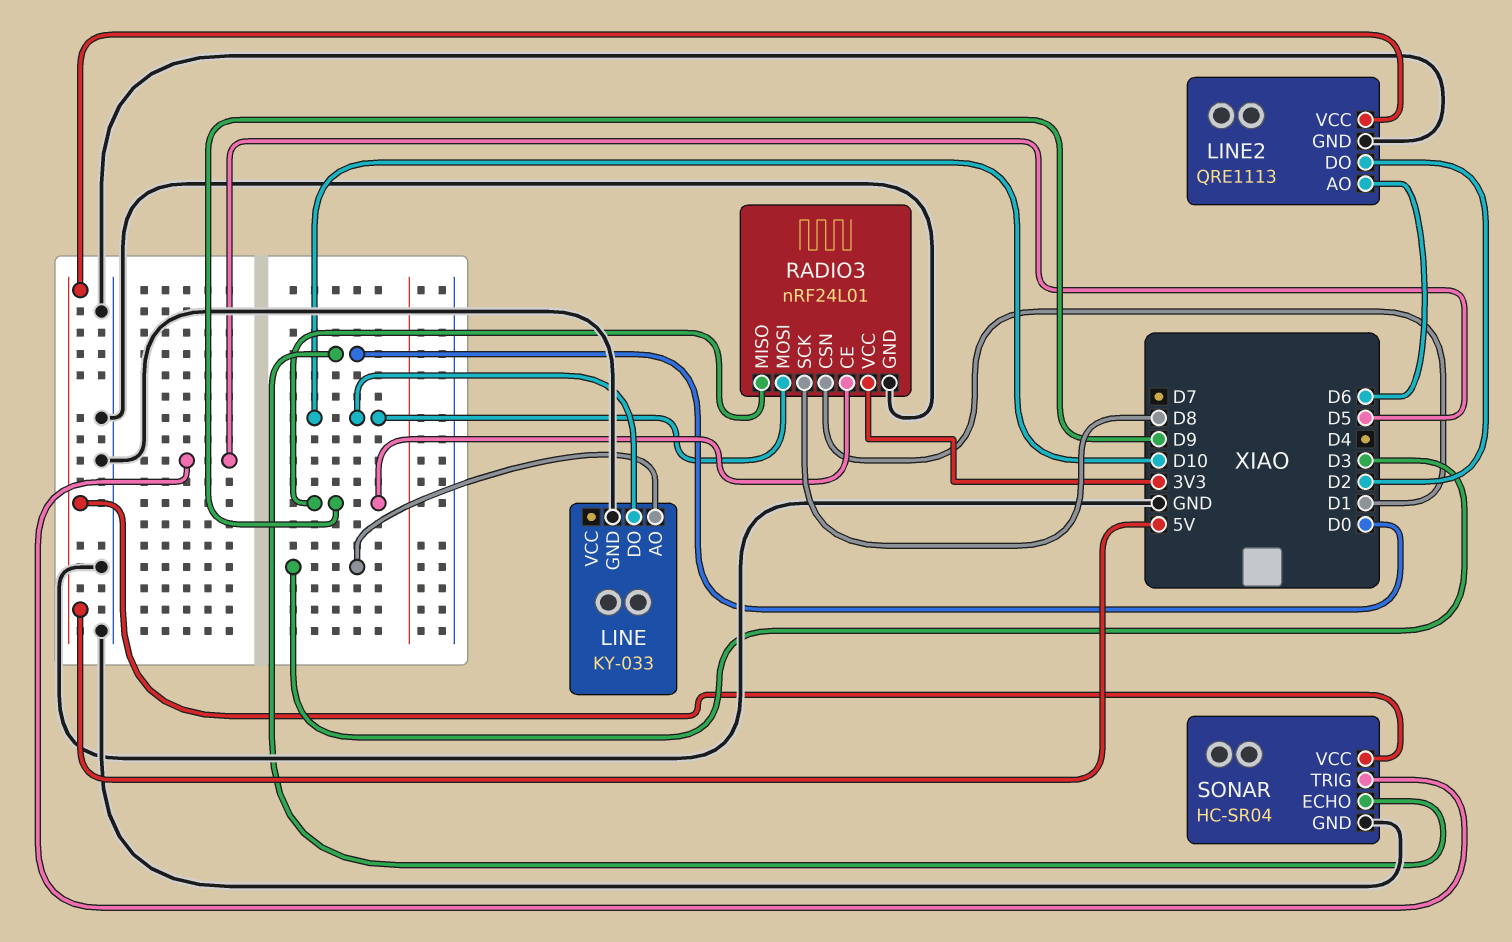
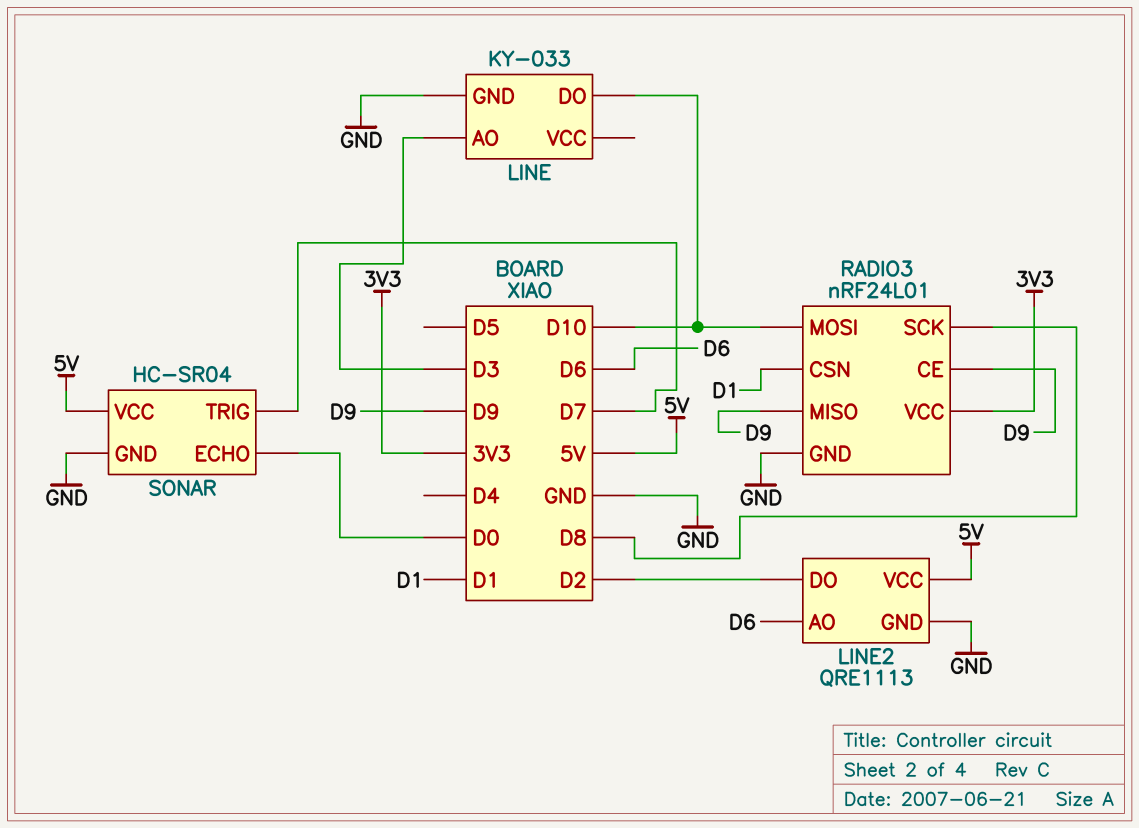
SONAR pin TRIG: D5 -> D7

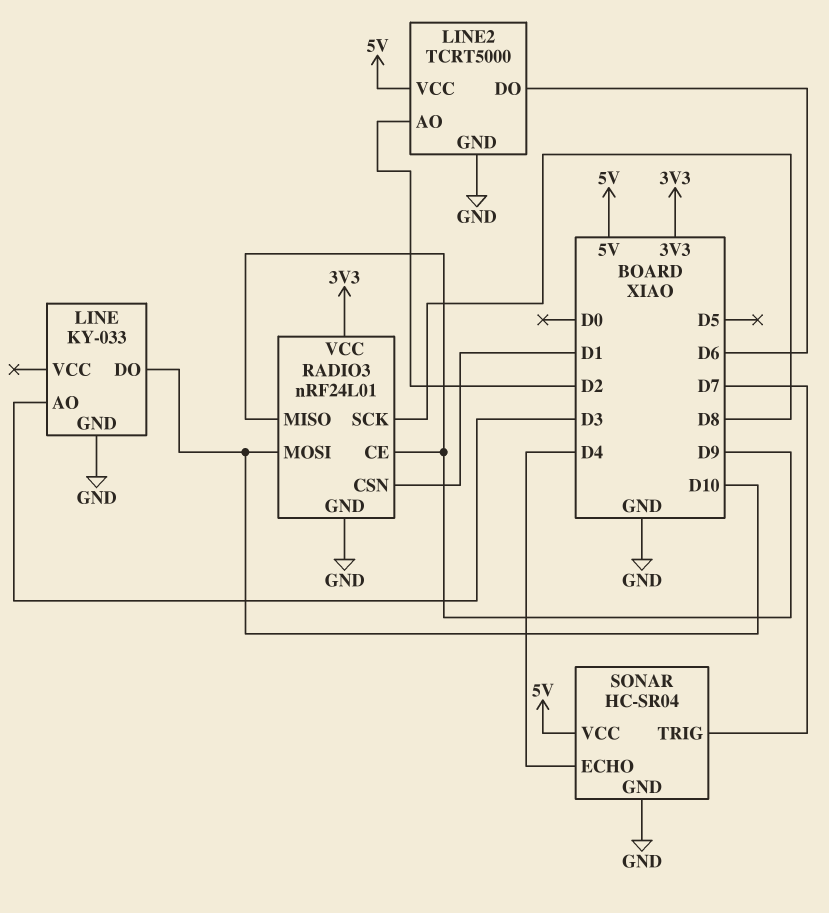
LINE2: QRE1113 -> TCRT5000
LINE2 pin AO: D6 -> D2
LINE2 pin DO: D2 -> D6
SONAR pin ECHO: D0 -> D4

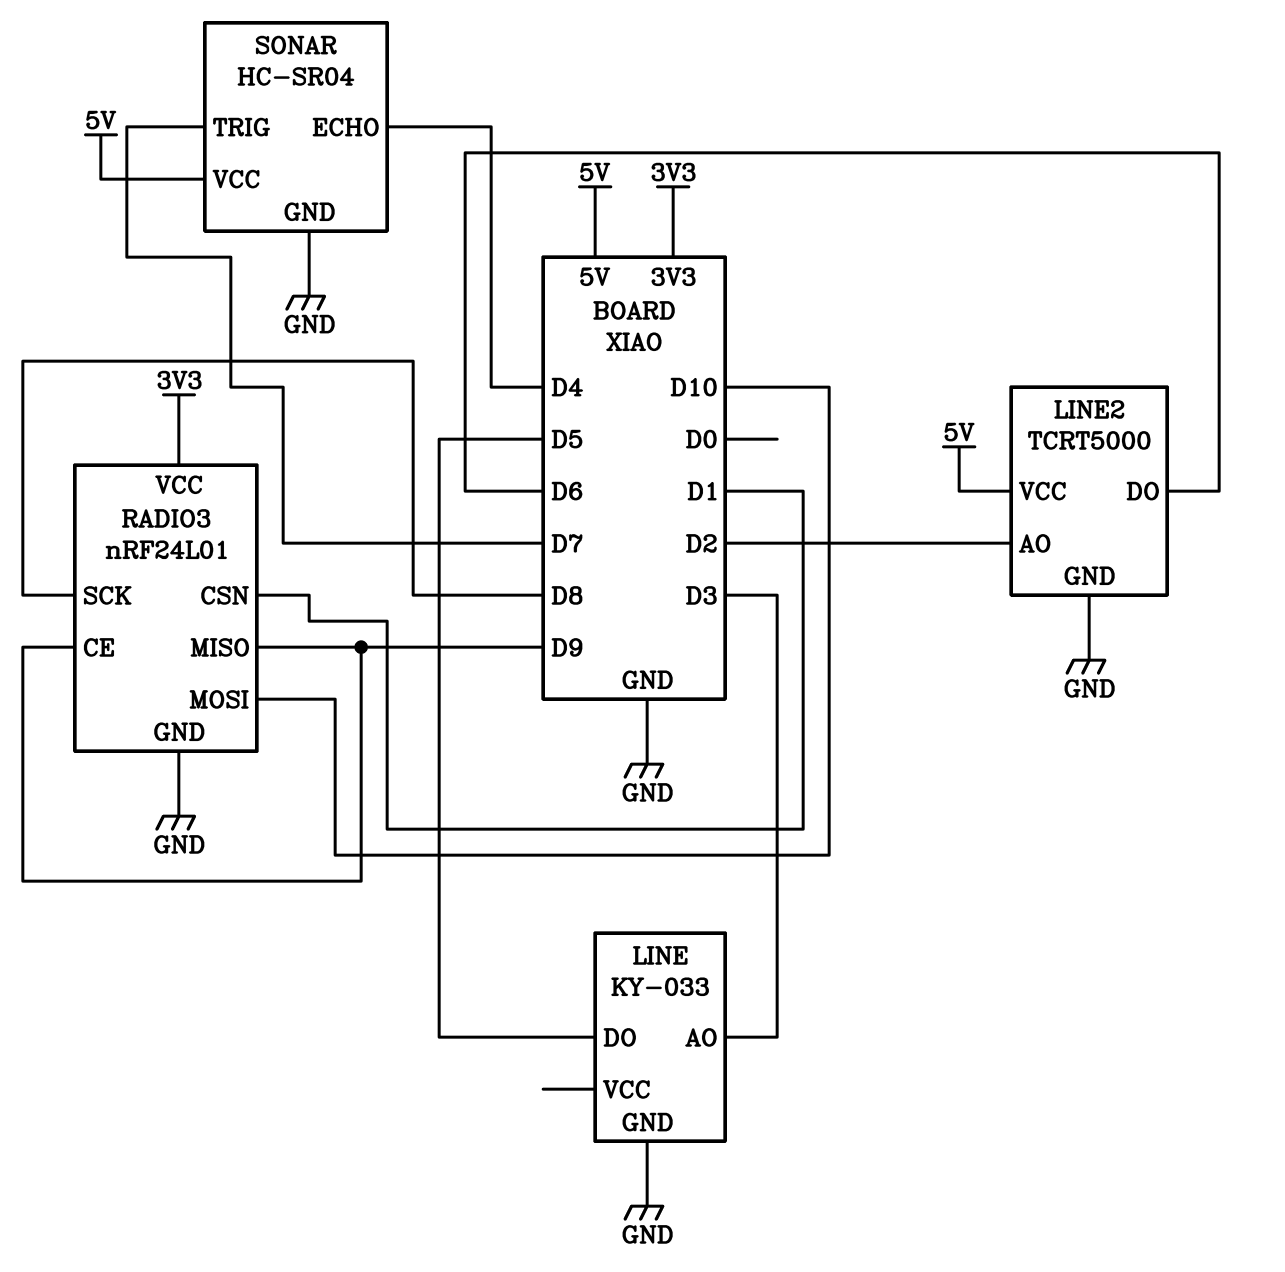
LINE pin DO: D10 -> D5

